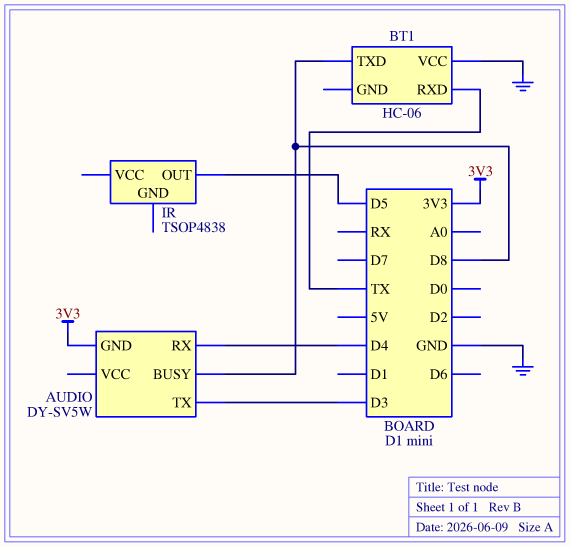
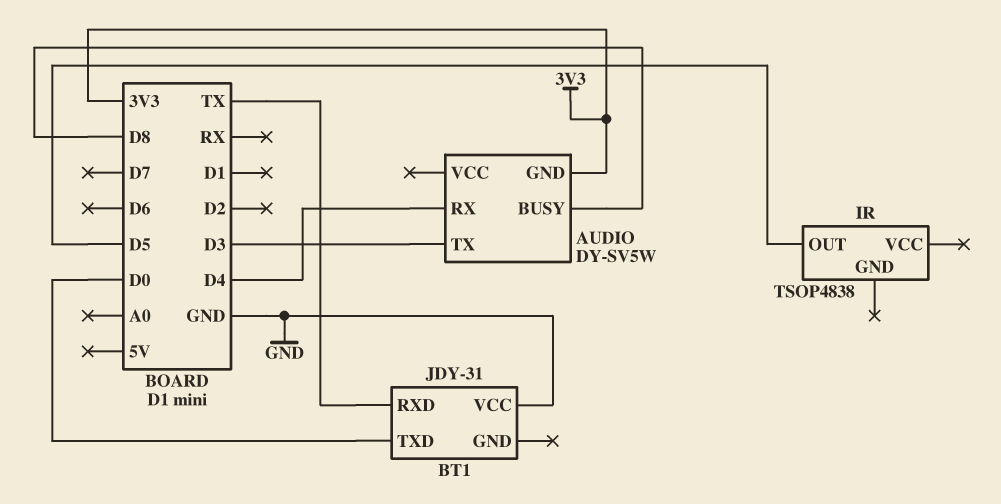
BT1: HC-06 -> JDY-31
BT1 pin TXD: D8 -> D0

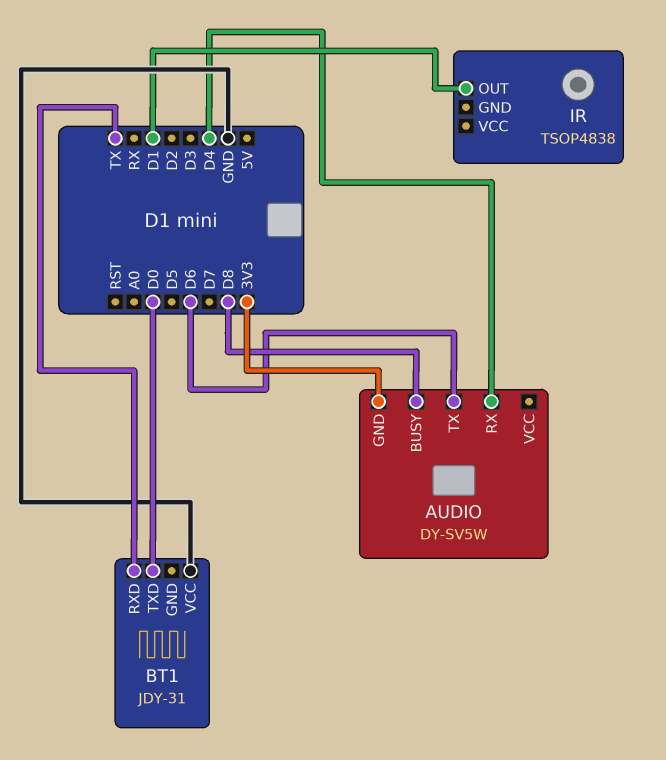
AUDIO pin TX: D3 -> D6
IR pin OUT: D5 -> D1

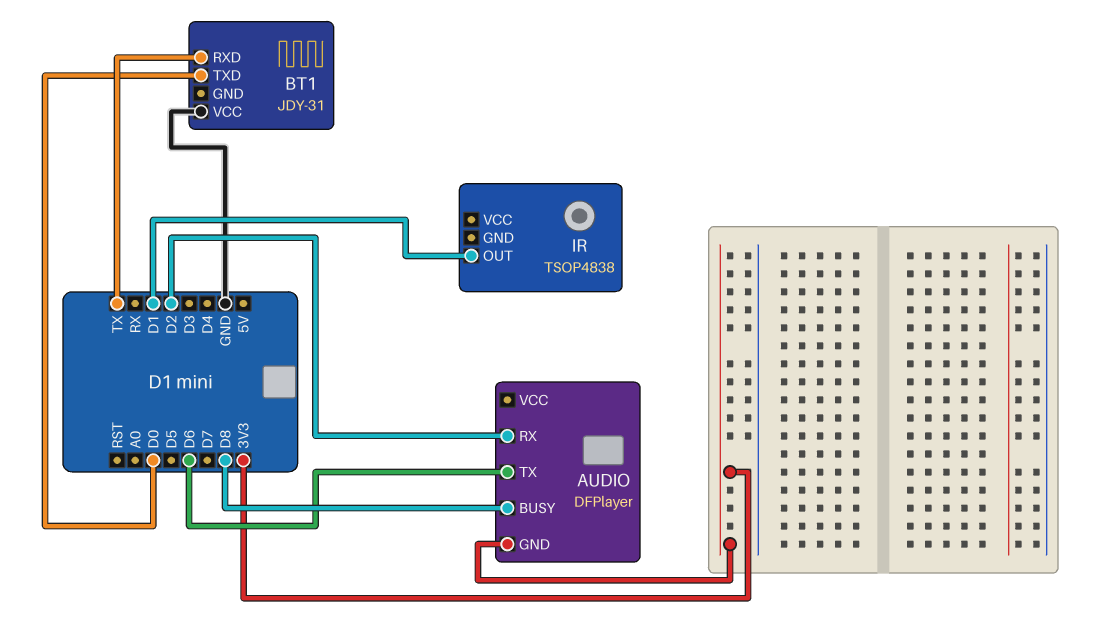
AUDIO: DY-SV5W -> DFPlayer
AUDIO pin RX: D4 -> D2

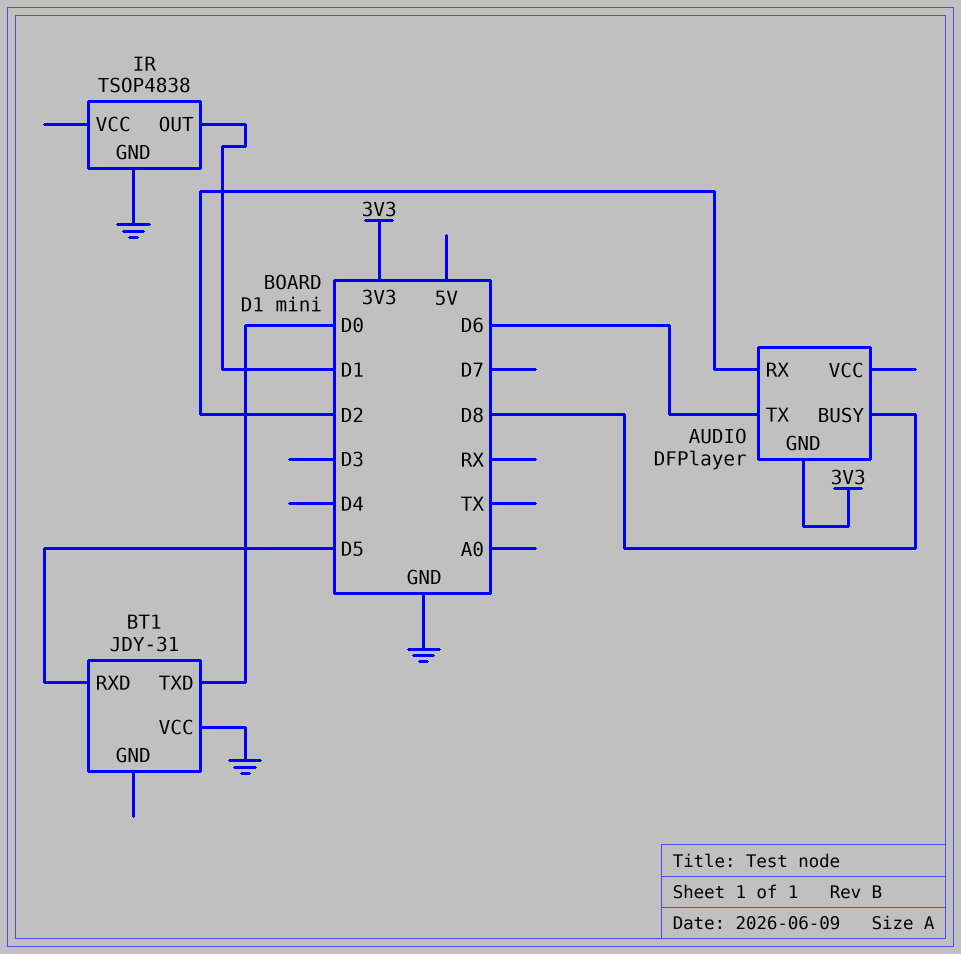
BT1 pin RXD: TX -> D5
IR pin GND: none -> GND

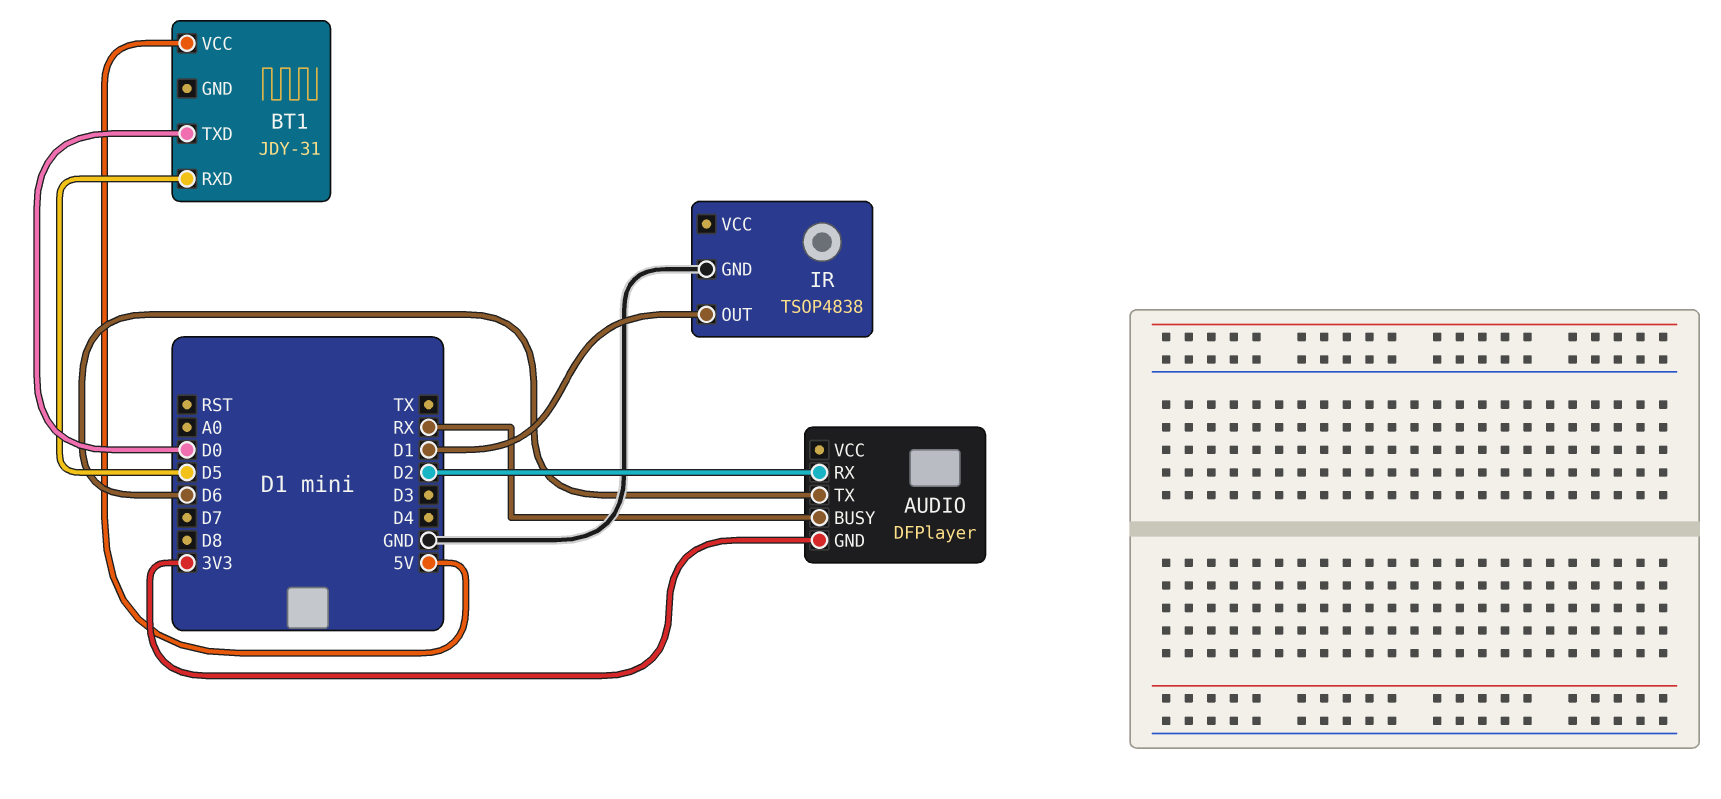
AUDIO pin BUSY: D8 -> RX
BT1 pin VCC: GND -> 5V

